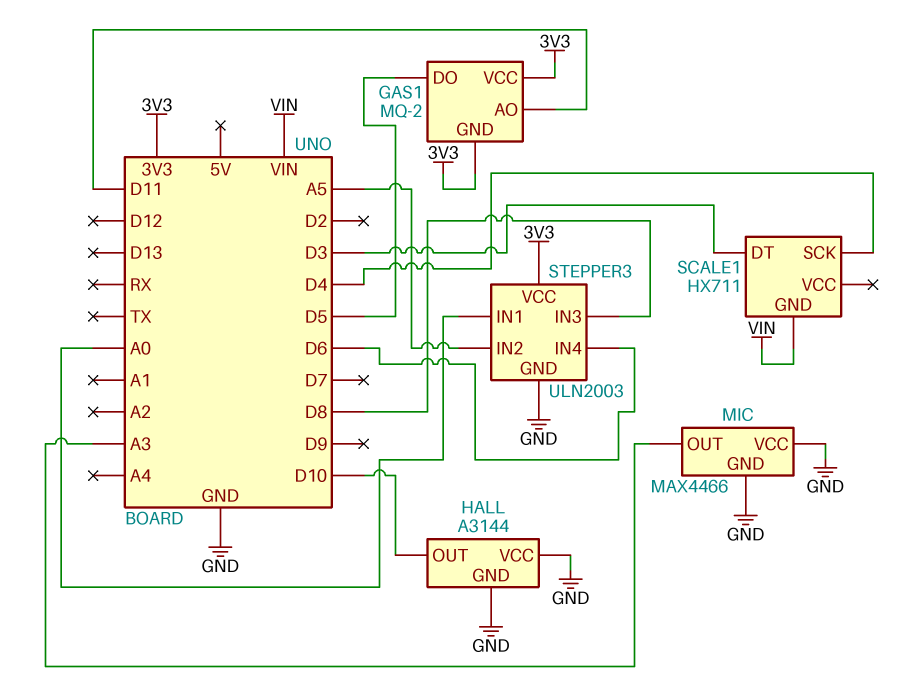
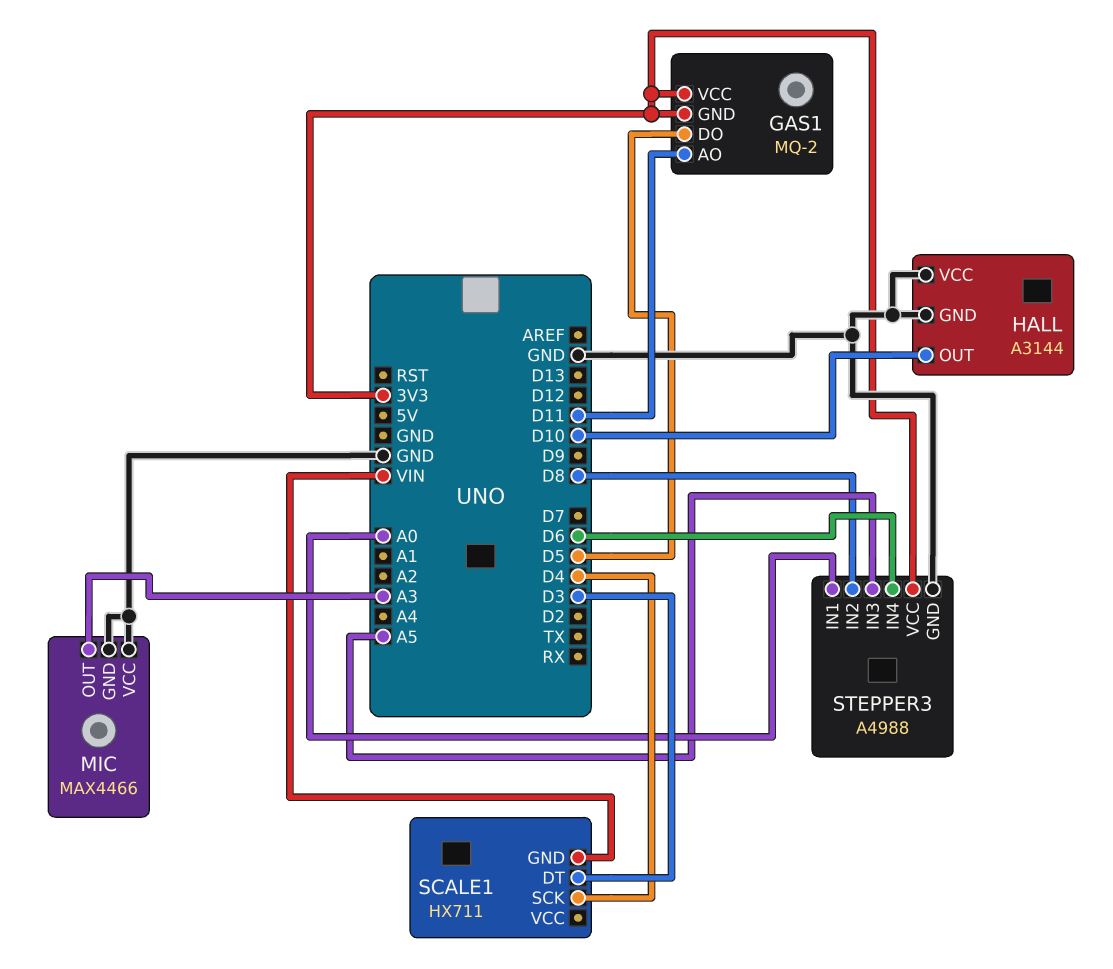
STEPPER3: ULN2003 -> A4988
STEPPER3 pin IN2: A5 -> D8
STEPPER3 pin IN3: D8 -> A5

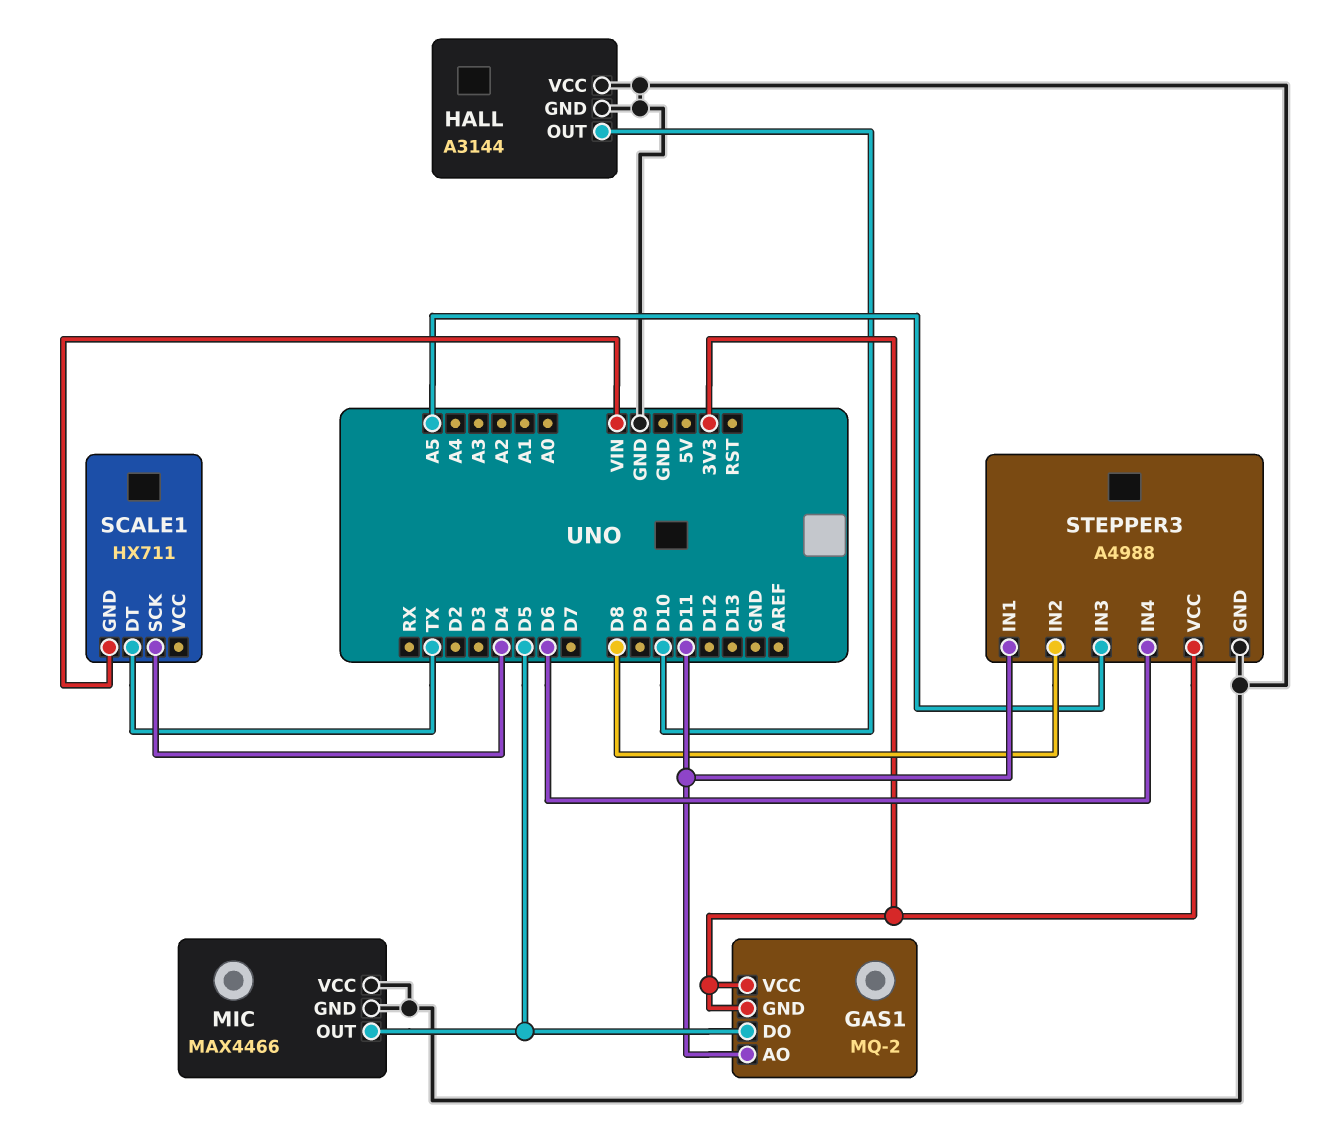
MIC pin OUT: A3 -> D5
SCALE1 pin DT: D3 -> TX
STEPPER3 pin IN1: A0 -> D11

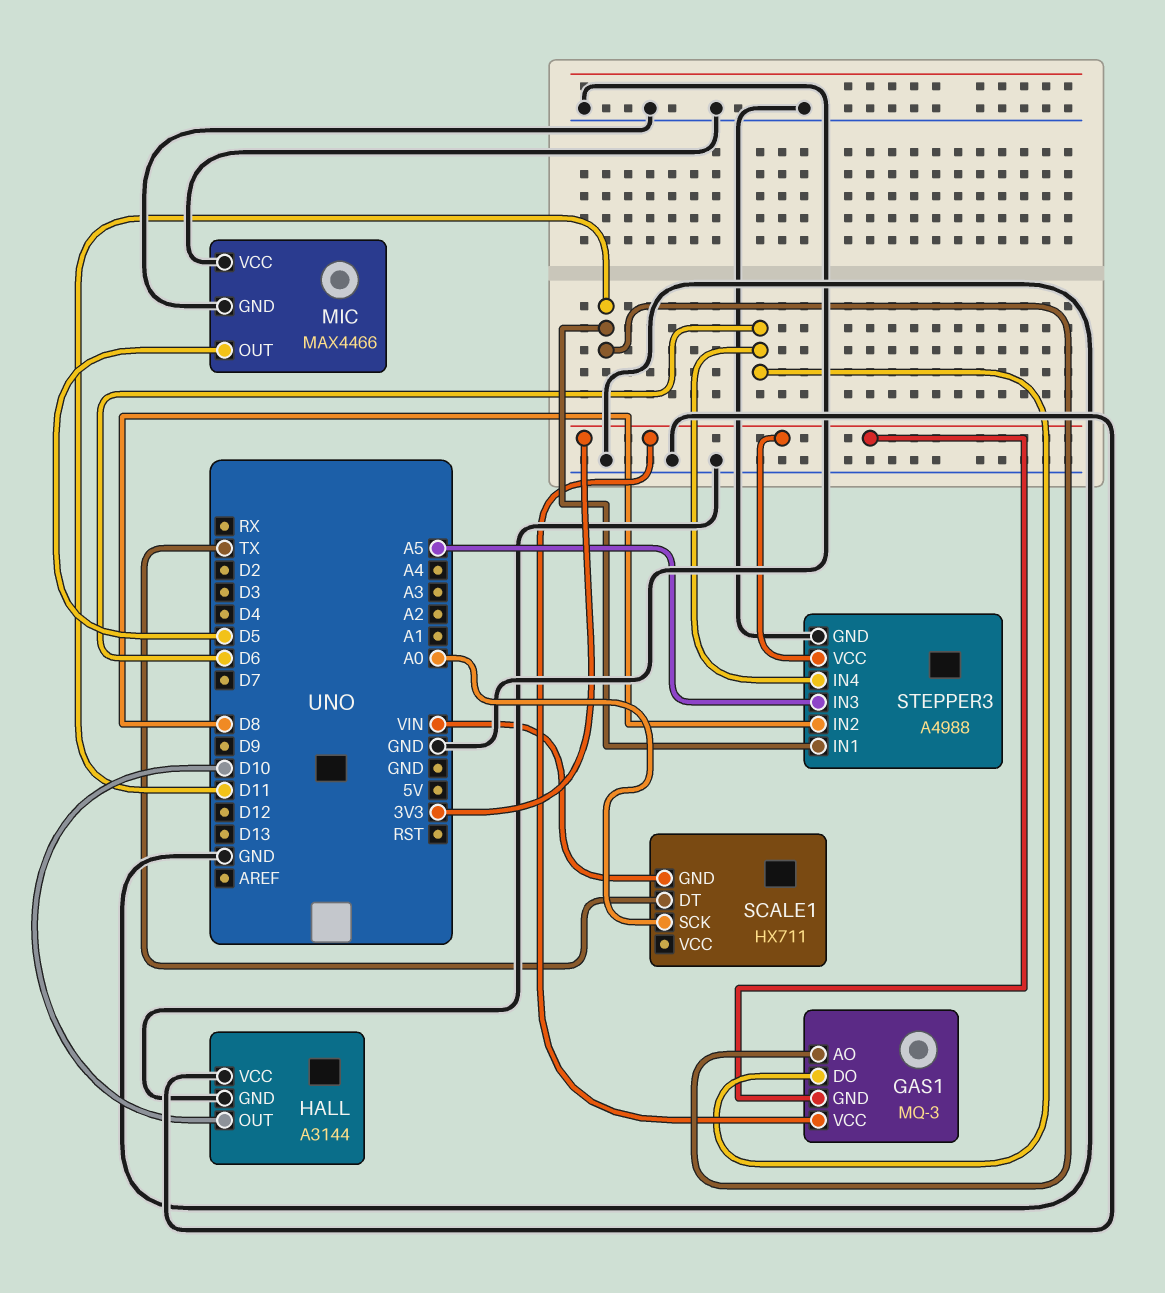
GAS1: MQ-2 -> MQ-3
GAS1 pin DO: D5 -> D6
SCALE1 pin SCK: D4 -> A0

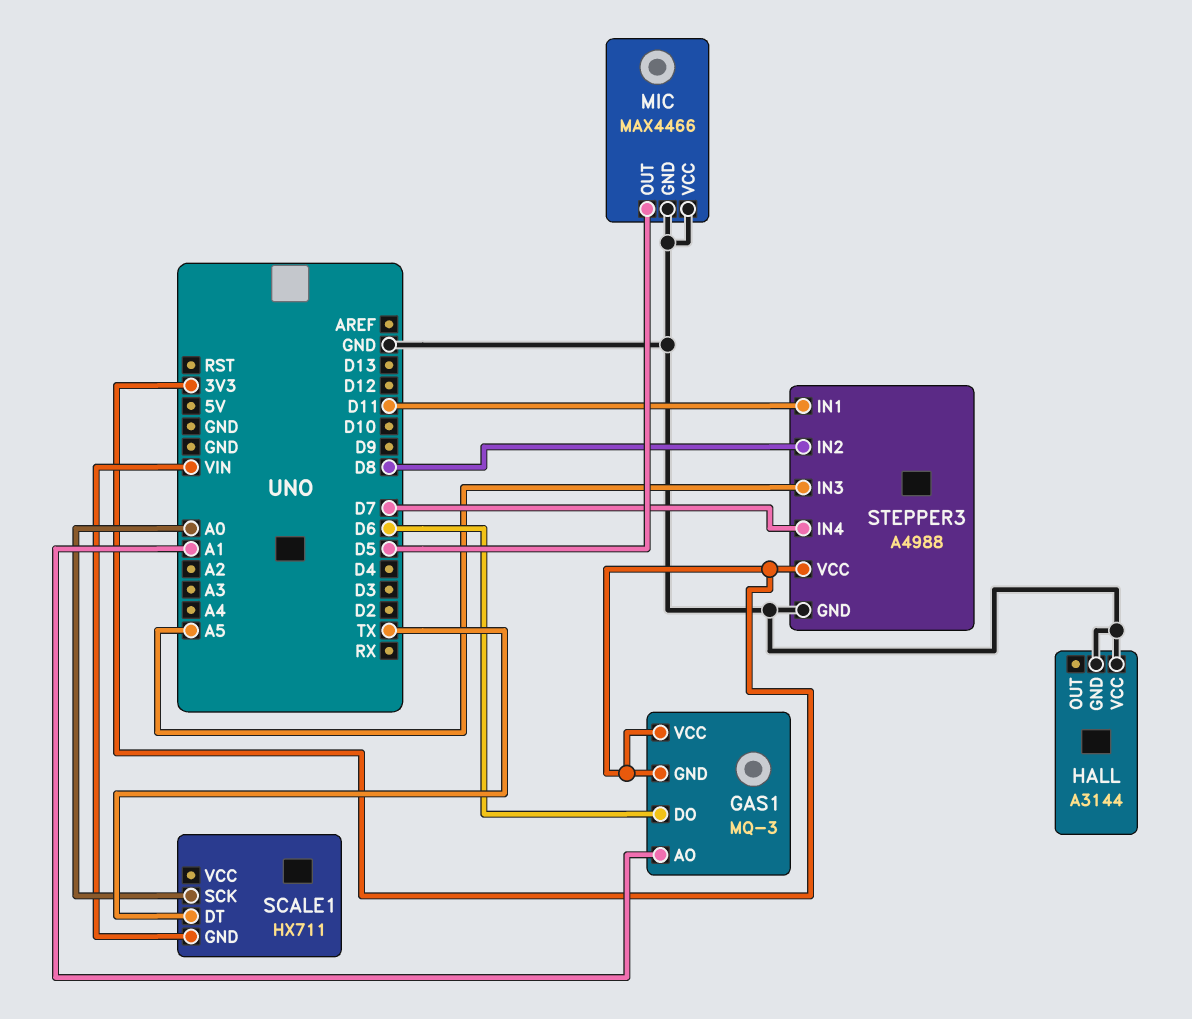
GAS1 pin AO: D11 -> A1
HALL pin OUT: D10 -> none
STEPPER3 pin IN4: D6 -> D7

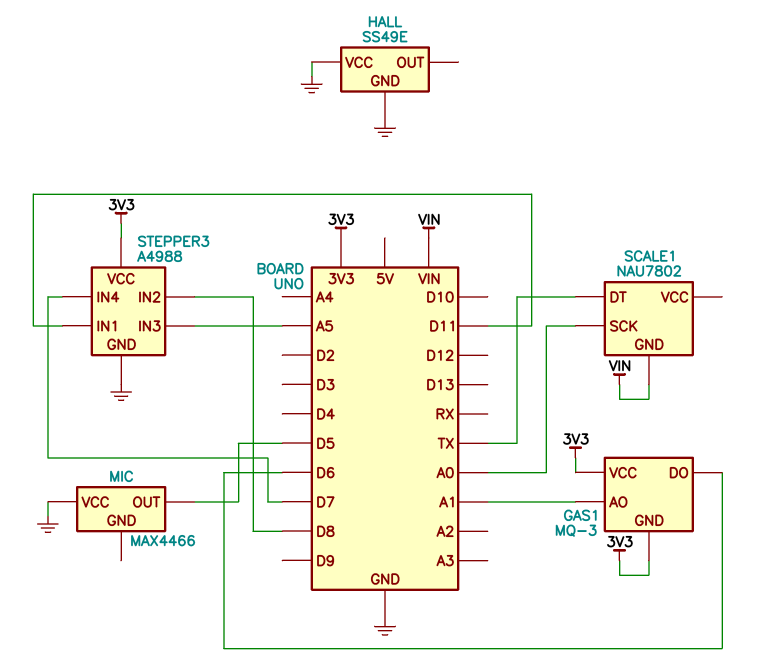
HALL: A3144 -> SS49E
MIC pin GND: GND -> none
SCALE1: HX711 -> NAU7802

